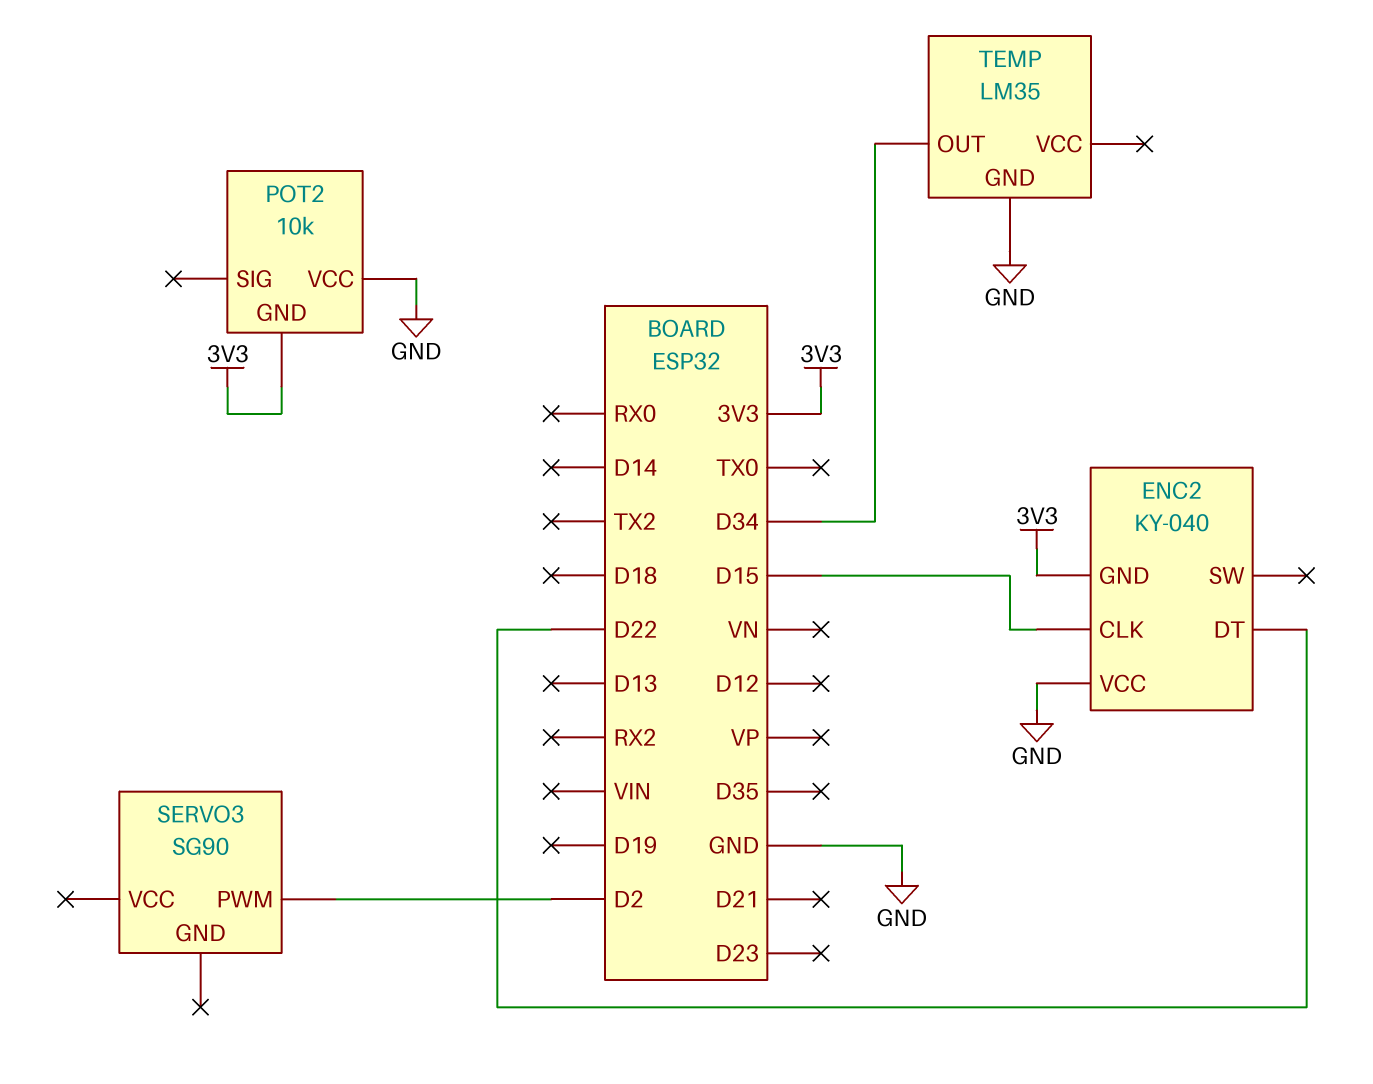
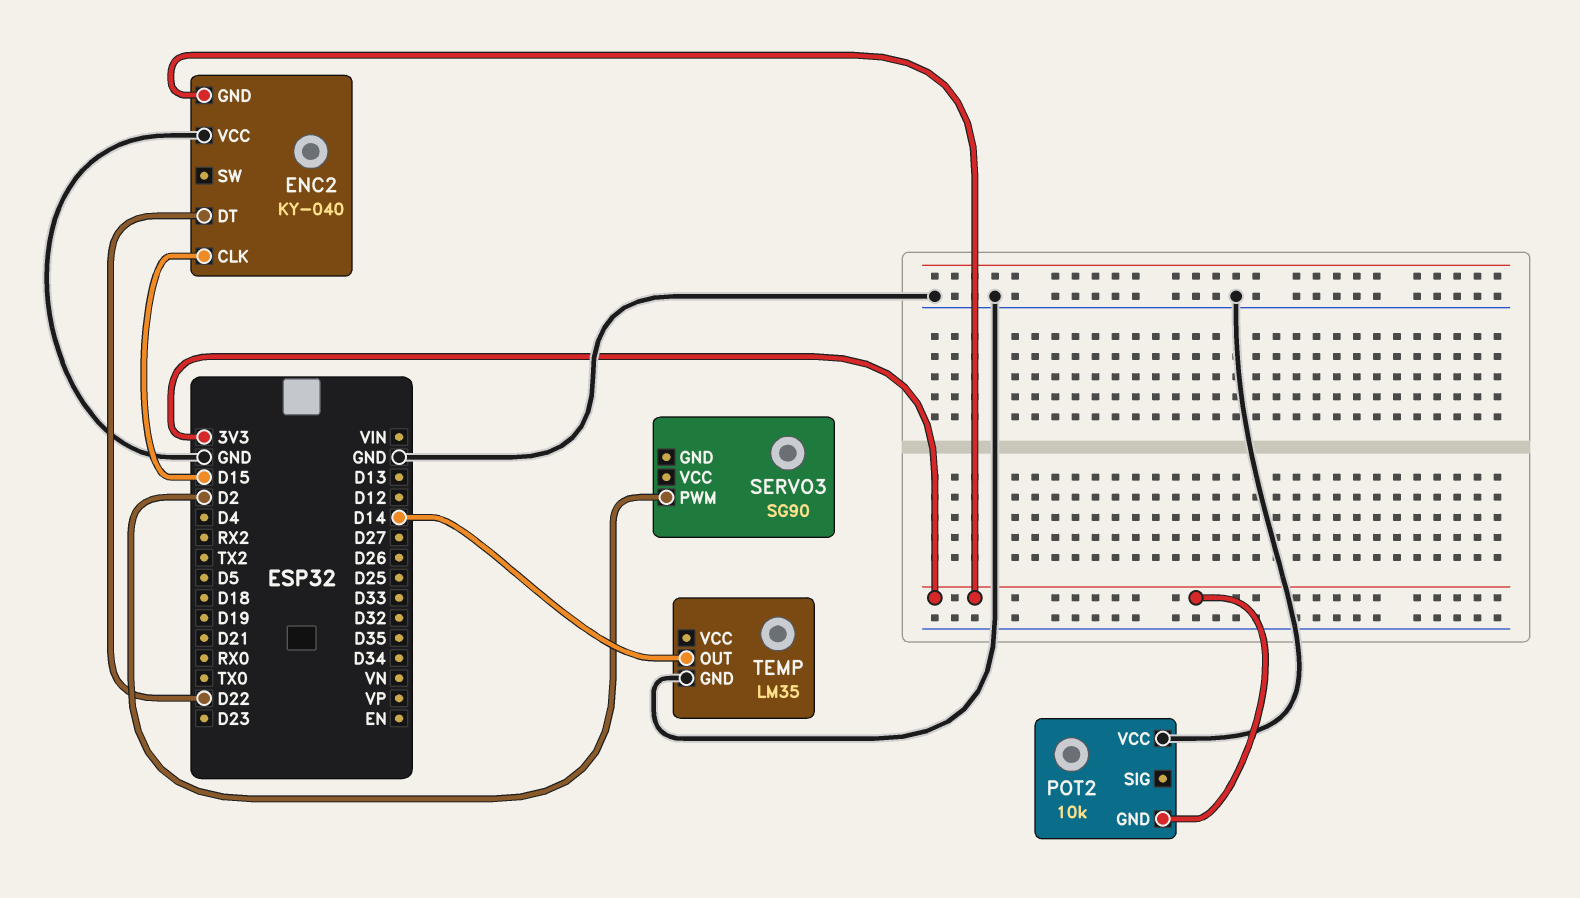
TEMP pin OUT: D34 -> D14

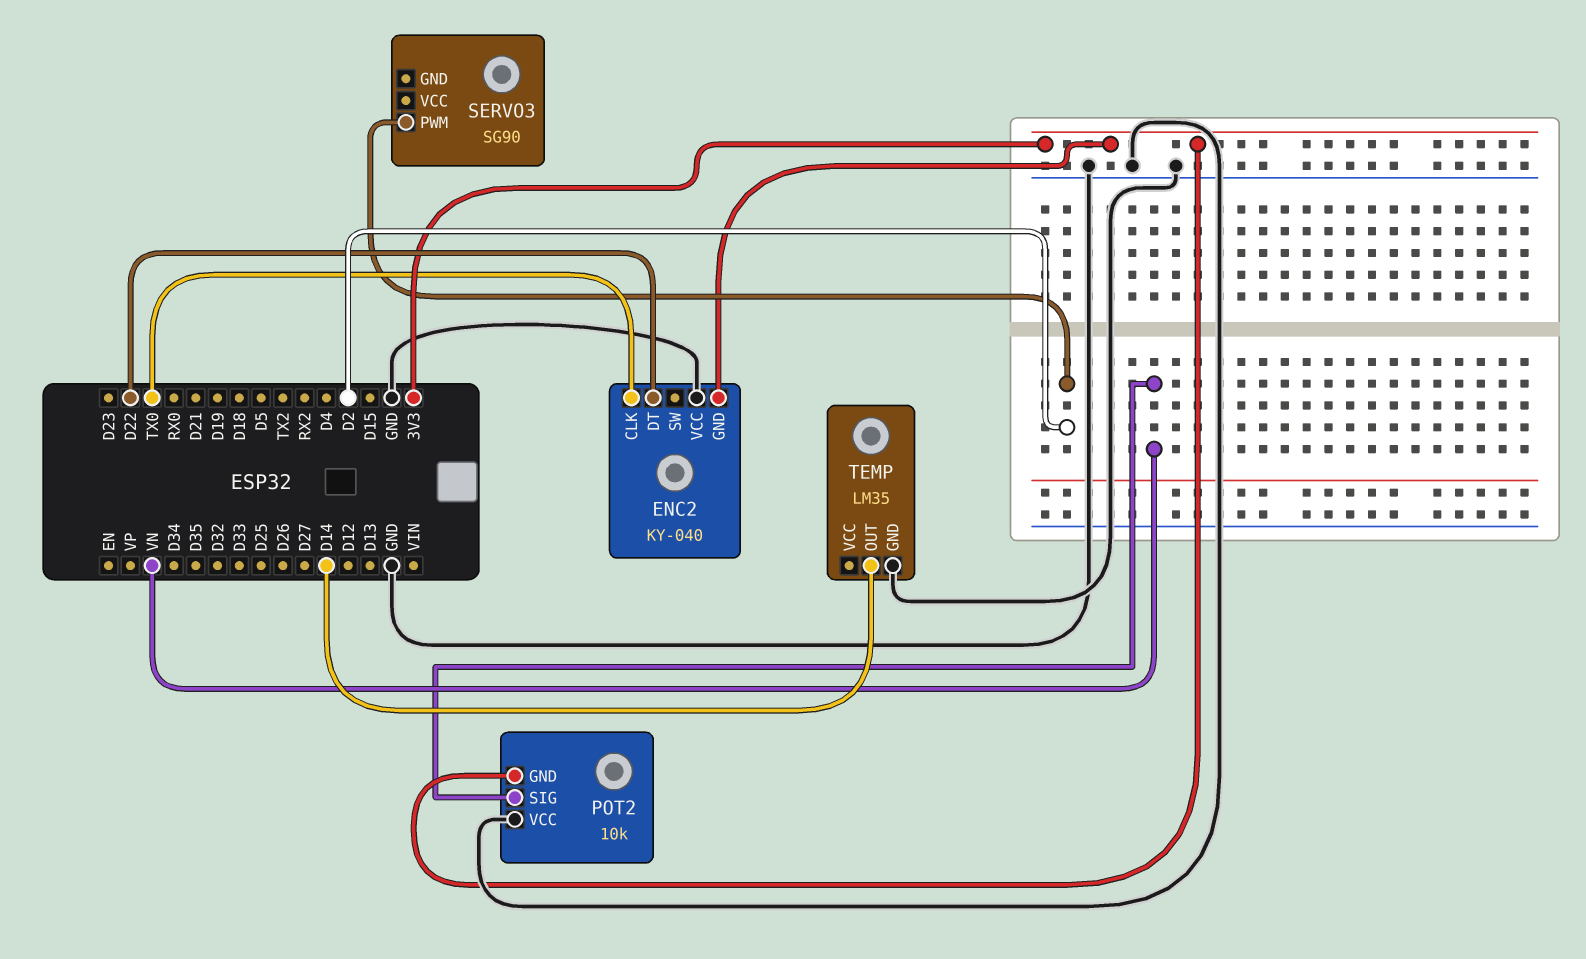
ENC2 pin CLK: D15 -> TX0
POT2 pin SIG: none -> VN

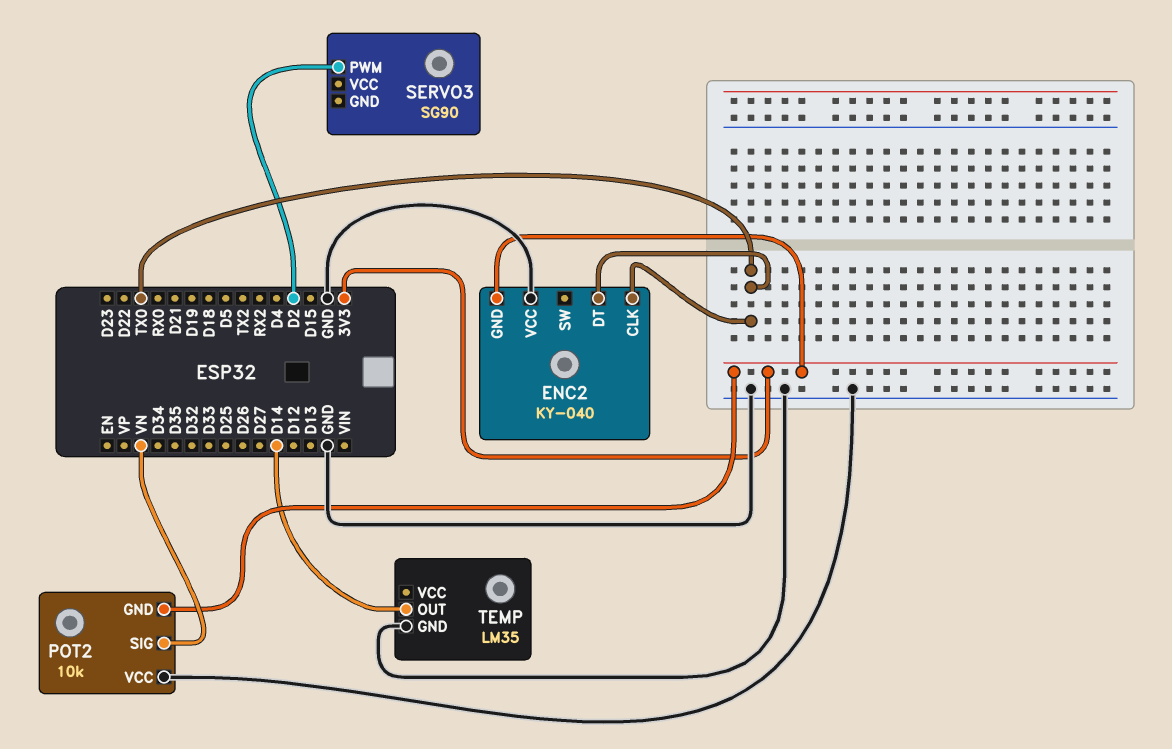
ENC2 pin DT: D22 -> TX0

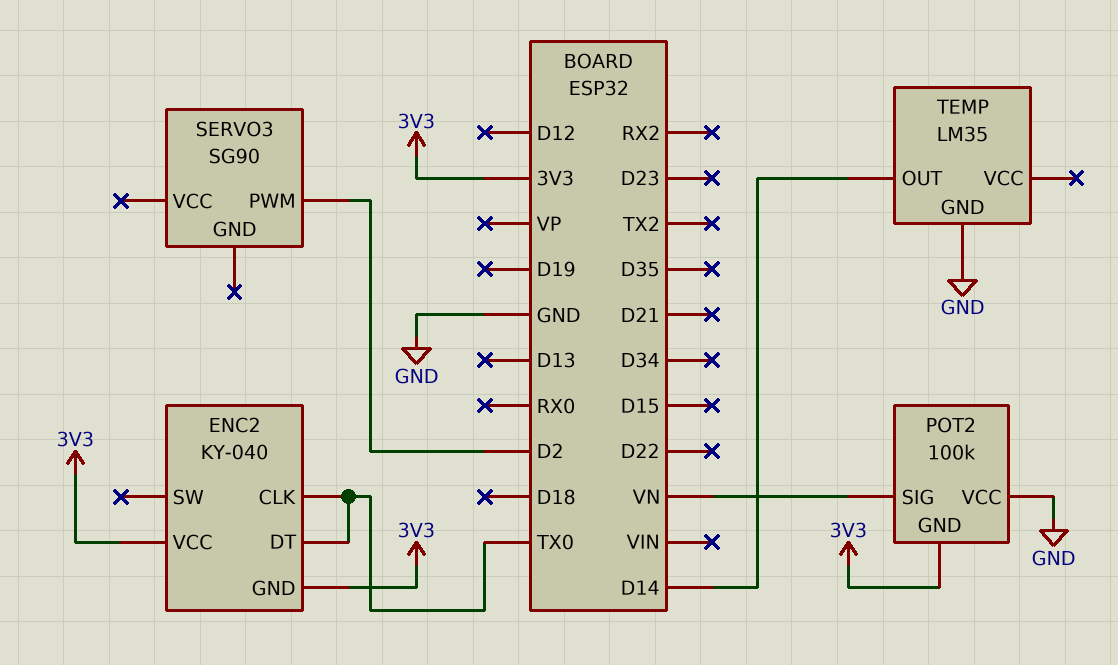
ENC2 pin VCC: GND -> 3V3
POT2: 10k -> 100k

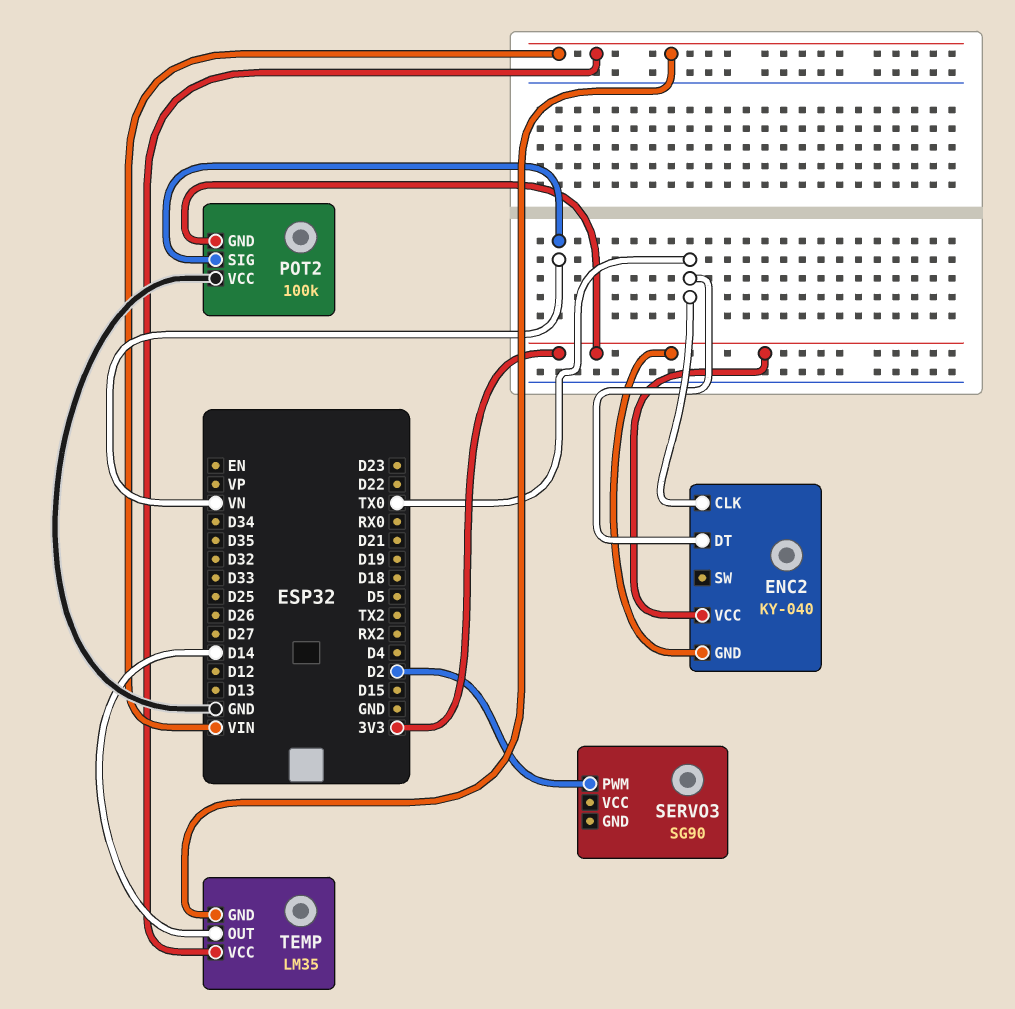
TEMP pin GND: GND -> VIN
TEMP pin VCC: none -> VIN

